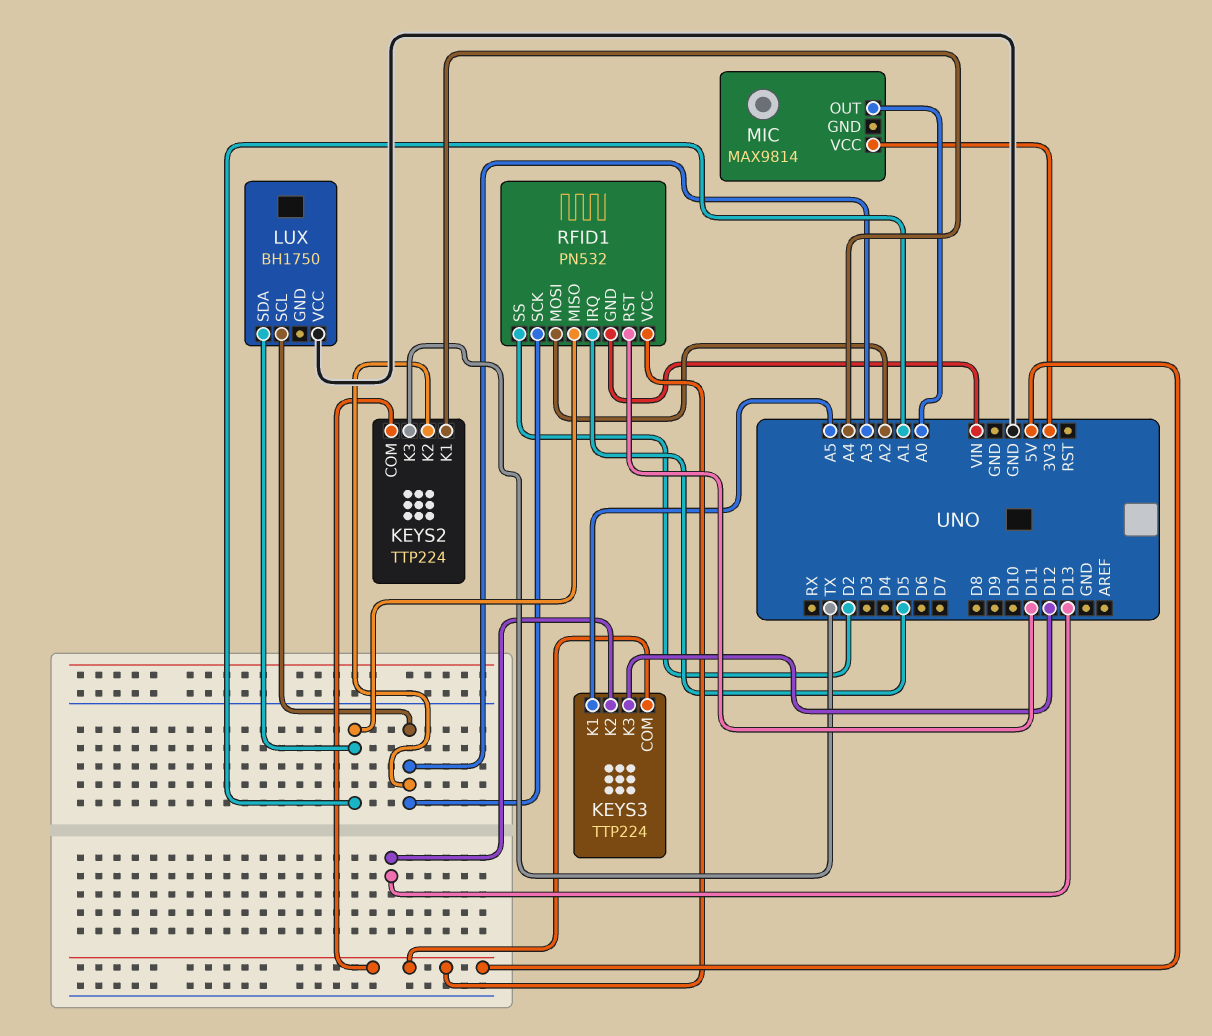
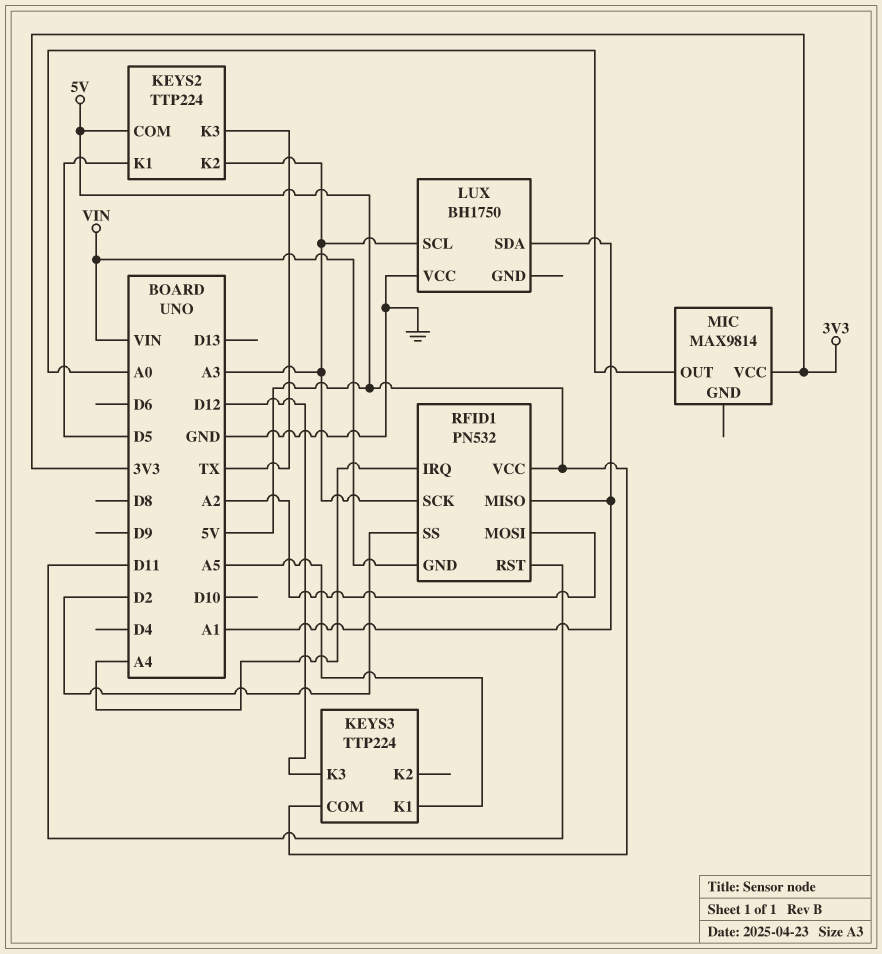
KEYS2 pin K1: A4 -> D5
KEYS3 pin K2: D13 -> none
RFID1 pin IRQ: D5 -> A4

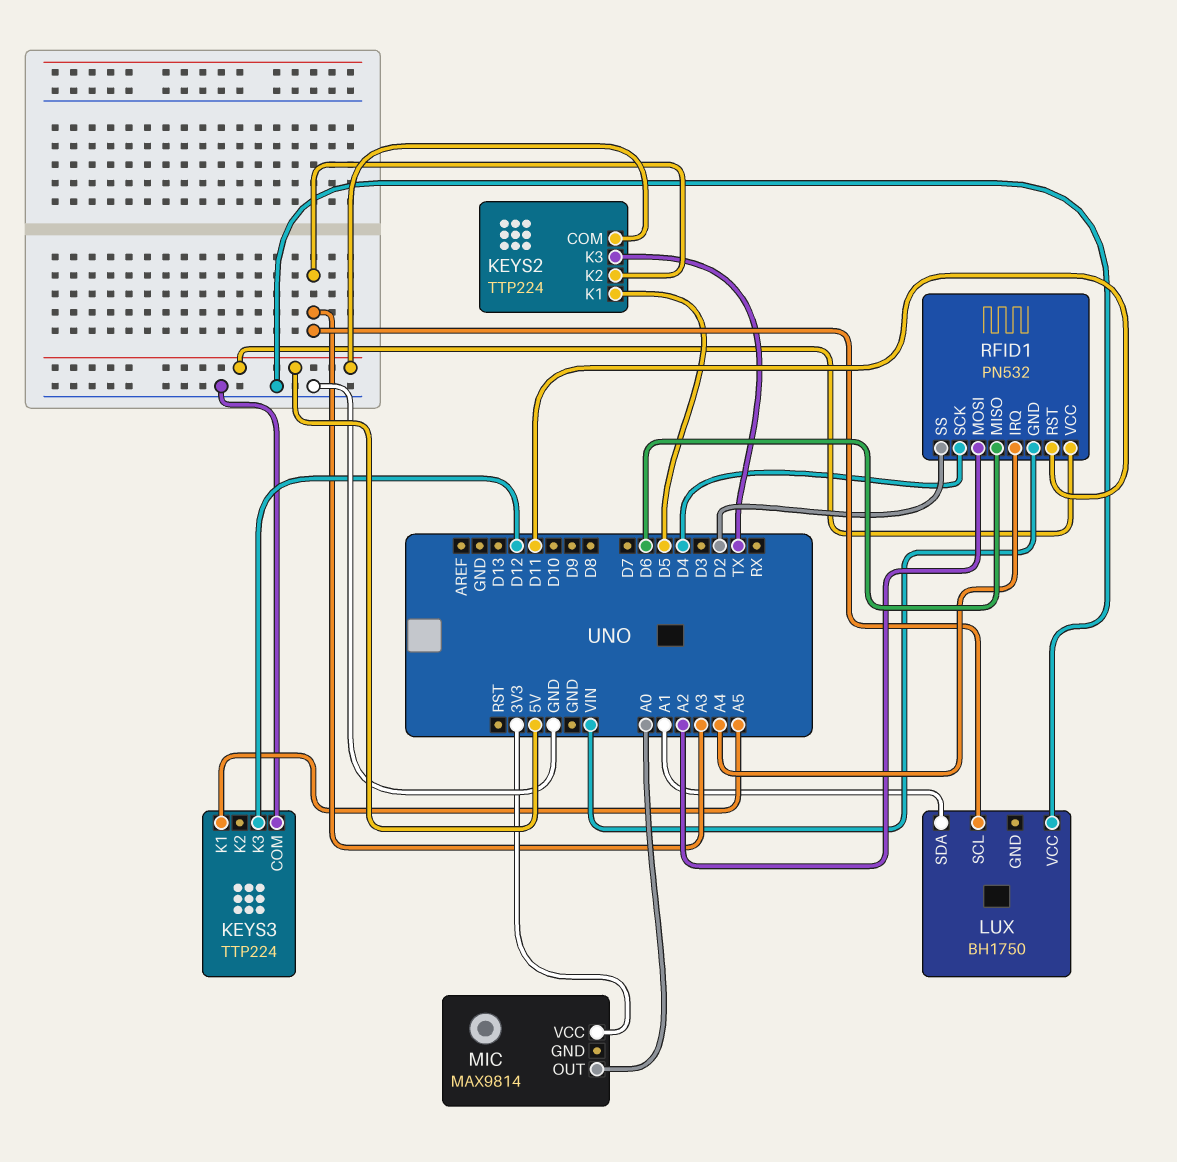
KEYS3 pin COM: 5V -> GND
RFID1 pin MISO: A1 -> D6
RFID1 pin SCK: A3 -> D4

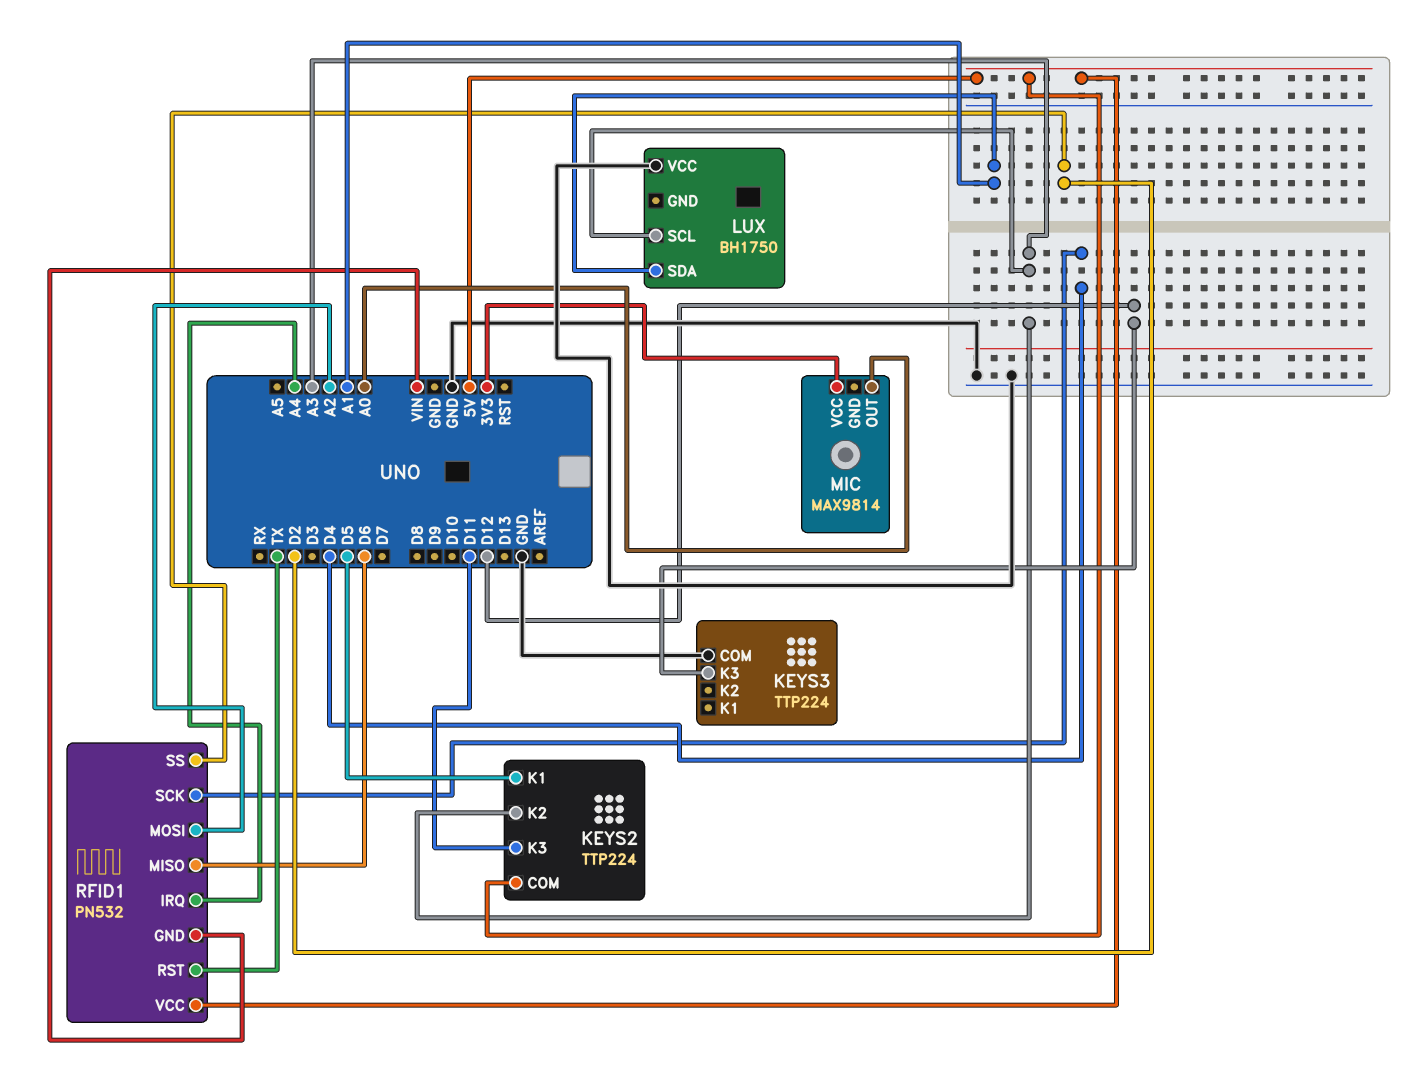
KEYS2 pin K3: TX -> D11
KEYS3 pin K1: A5 -> none
RFID1 pin RST: D11 -> TX

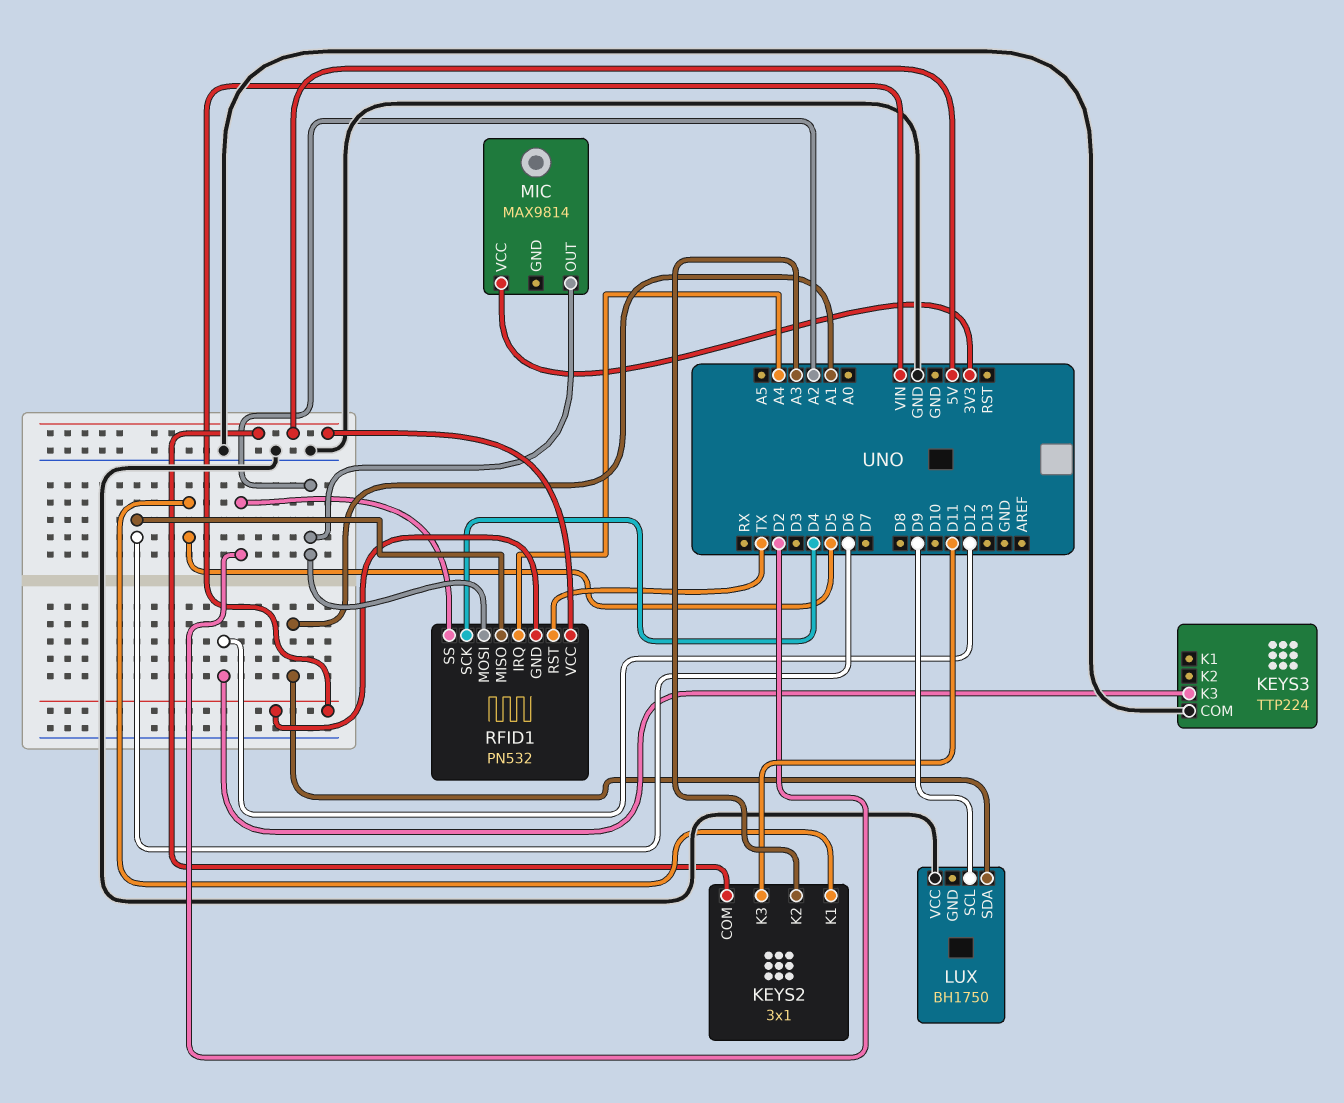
KEYS2: TTP224 -> 3x1
LUX pin SCL: A3 -> D9
MIC pin OUT: A0 -> A2

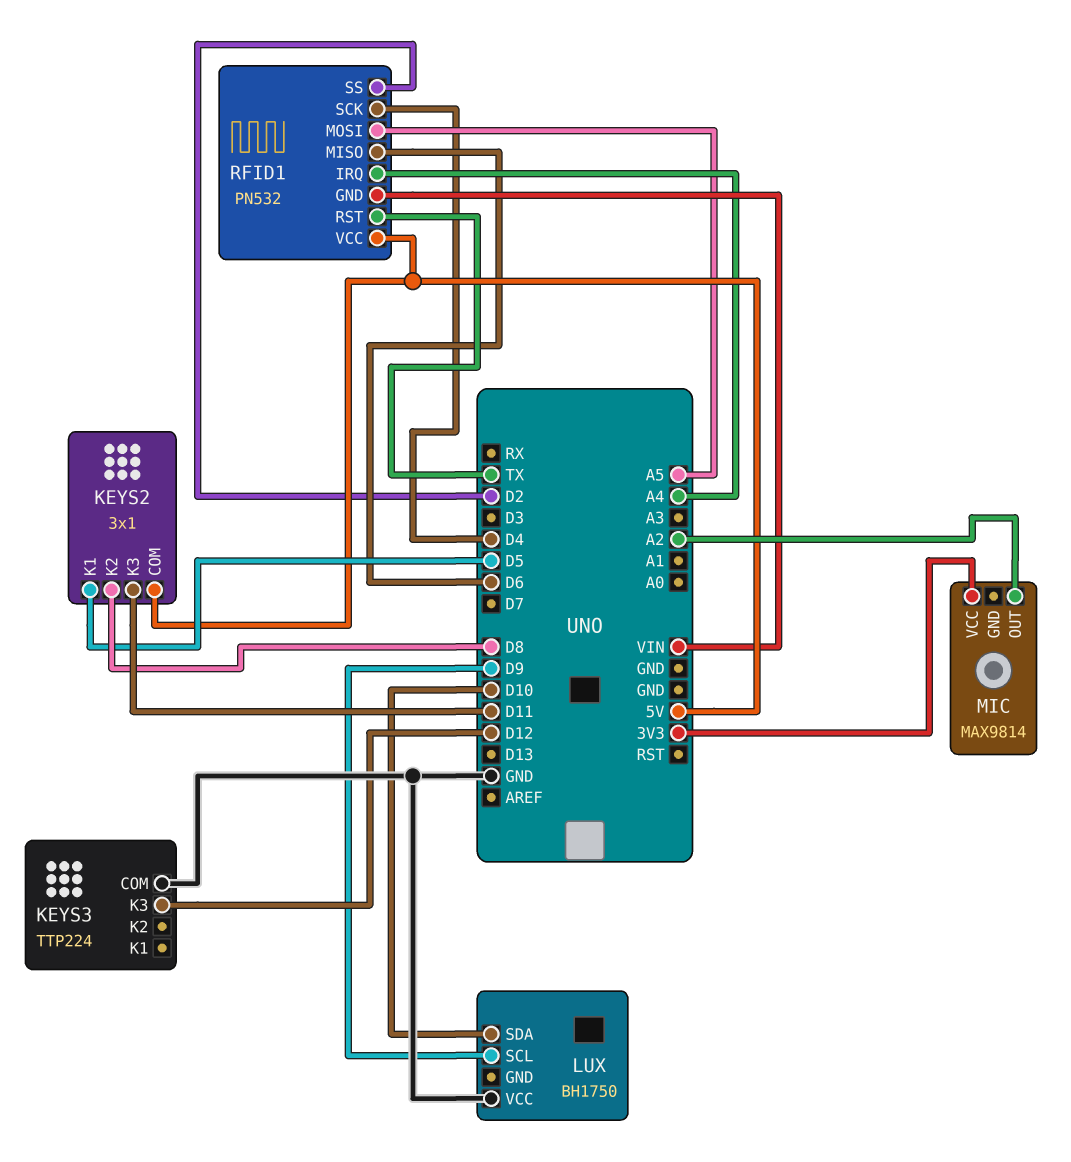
KEYS2 pin K2: A3 -> D8
LUX pin SDA: A1 -> D10
RFID1 pin MOSI: A2 -> A5

